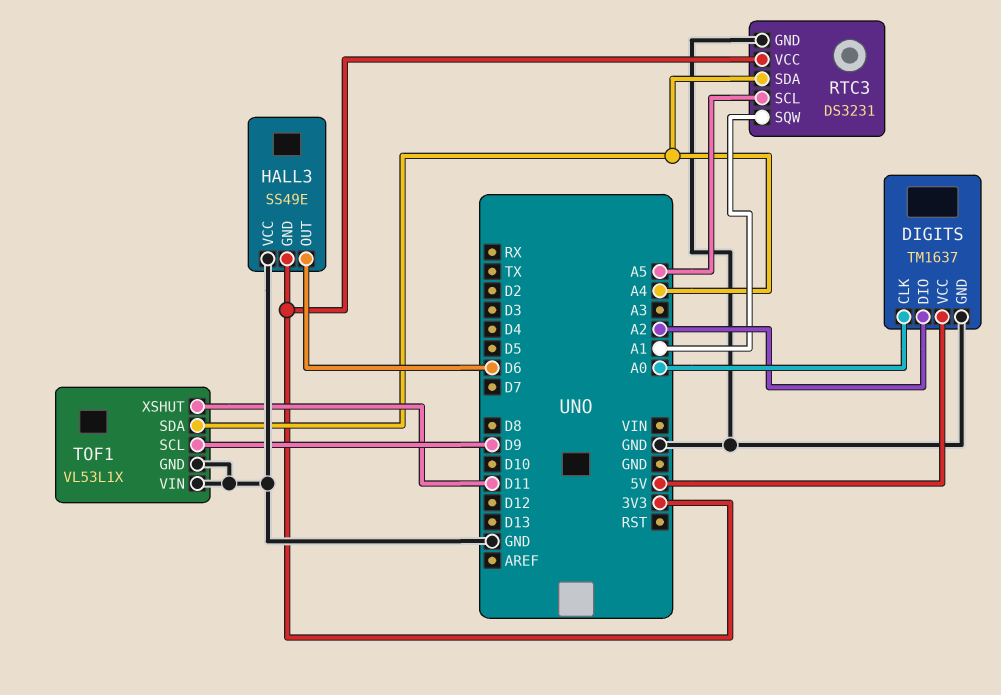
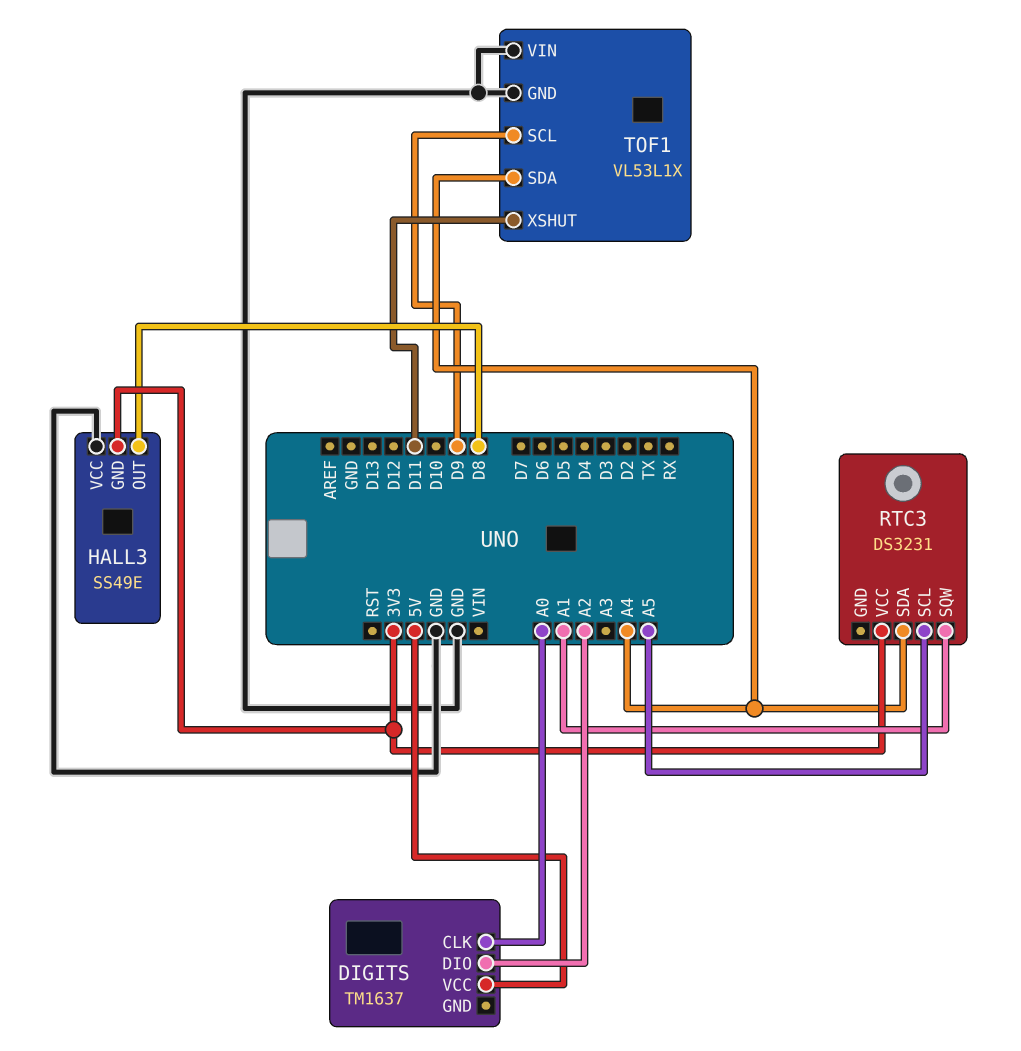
DIGITS pin GND: GND -> none
HALL3 pin OUT: D6 -> D8
RTC3 pin GND: GND -> none

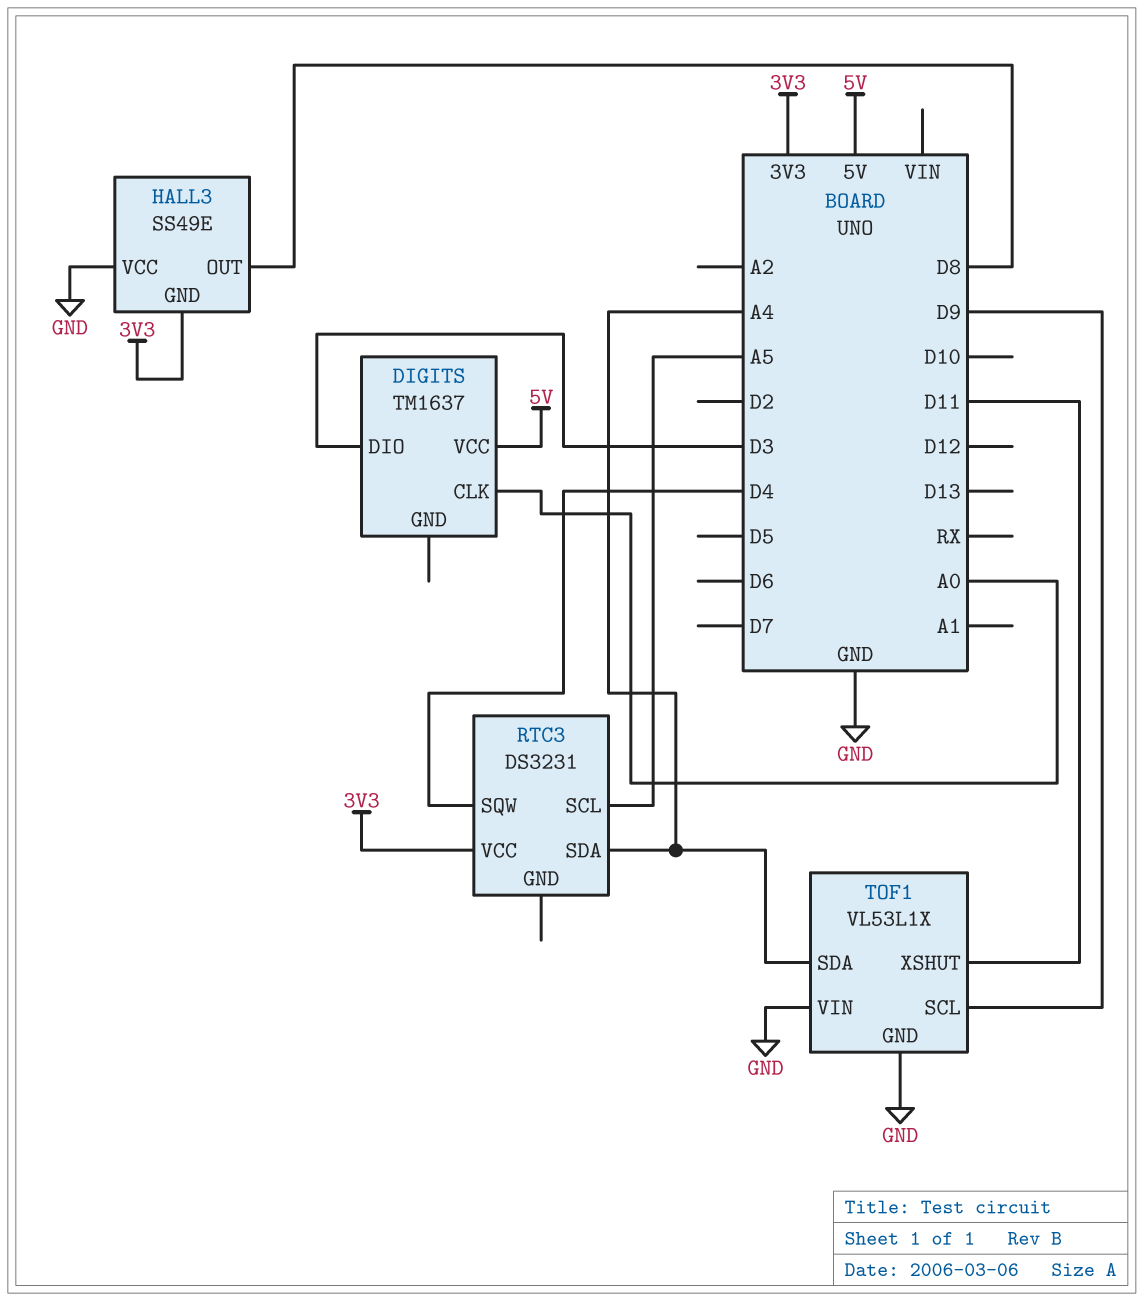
DIGITS pin DIO: A2 -> D3
RTC3 pin SQW: A1 -> D4

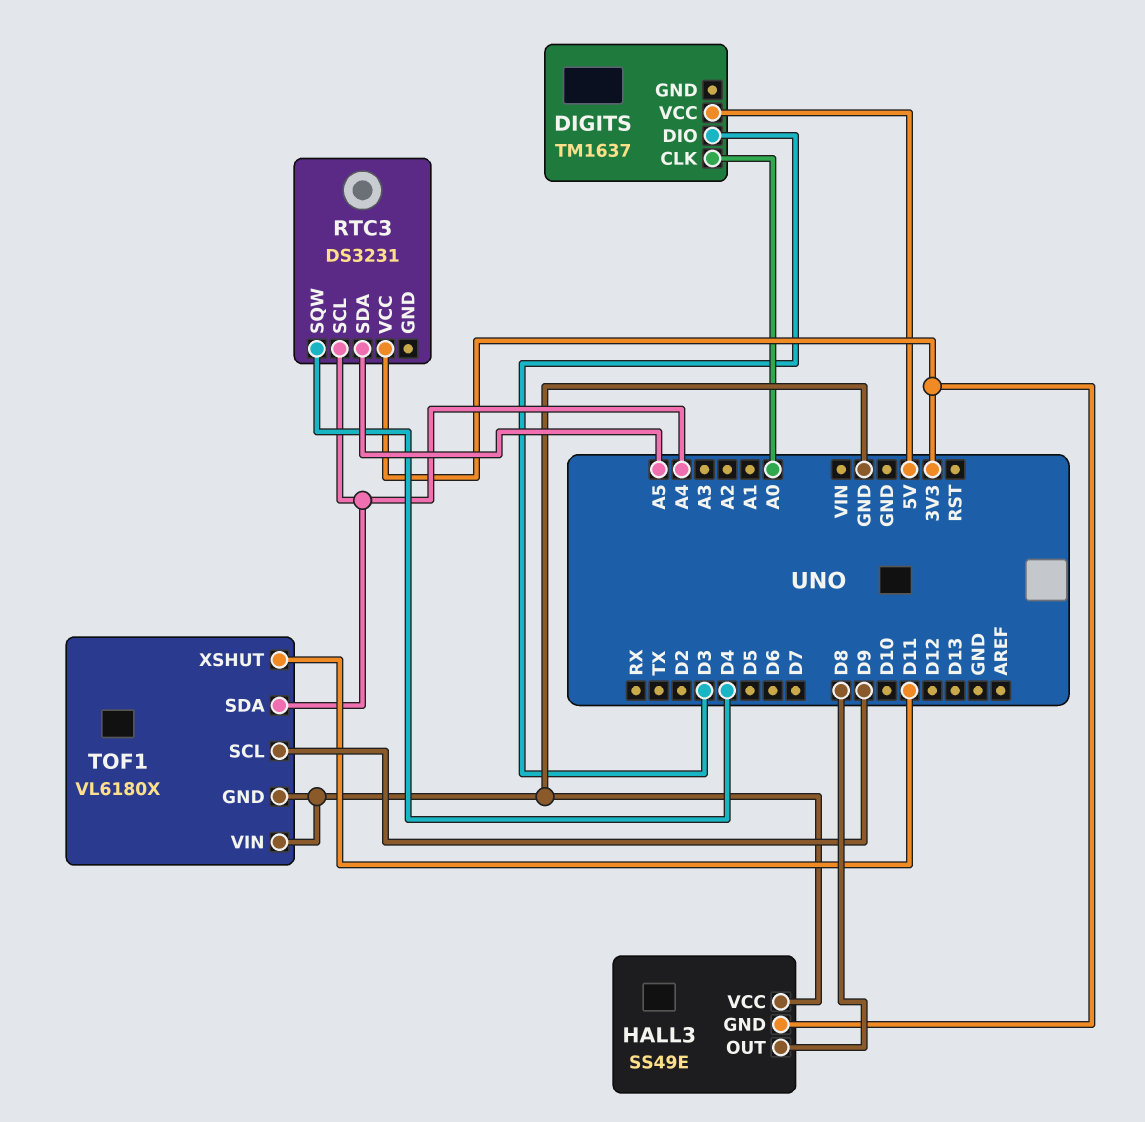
RTC3 pin SCL: A5 -> A4
RTC3 pin SDA: A4 -> A5
TOF1: VL53L1X -> VL6180X

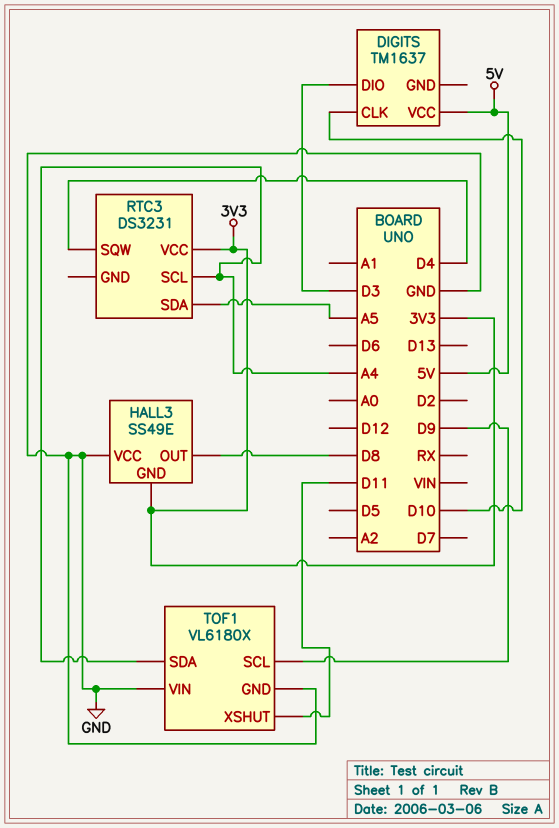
DIGITS pin CLK: A0 -> D10

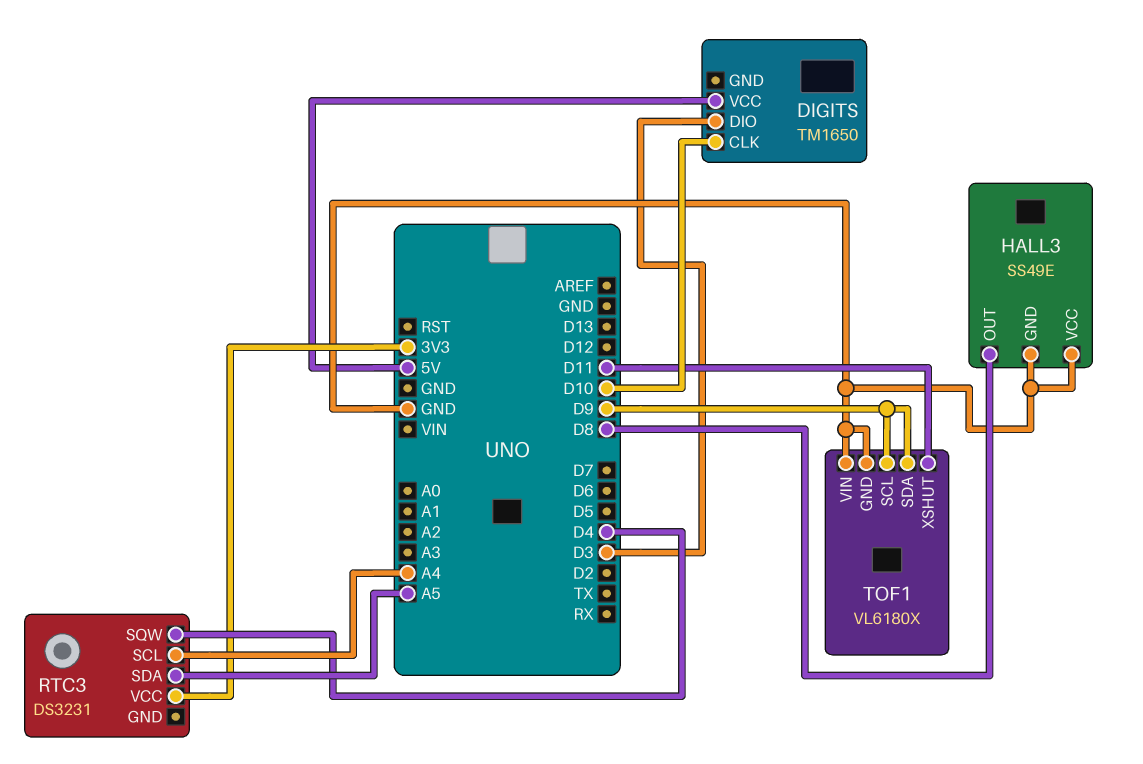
DIGITS: TM1637 -> TM1650
HALL3 pin GND: 3V3 -> GND
TOF1 pin SDA: A4 -> D9

